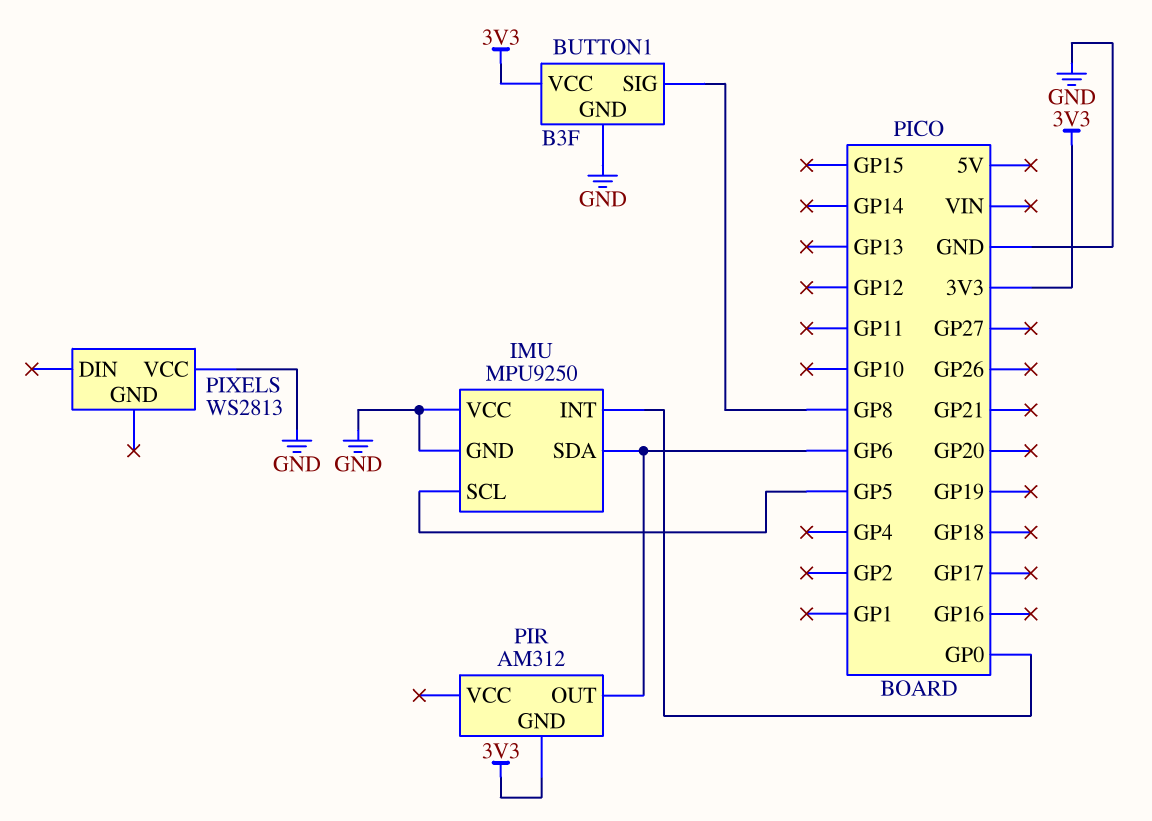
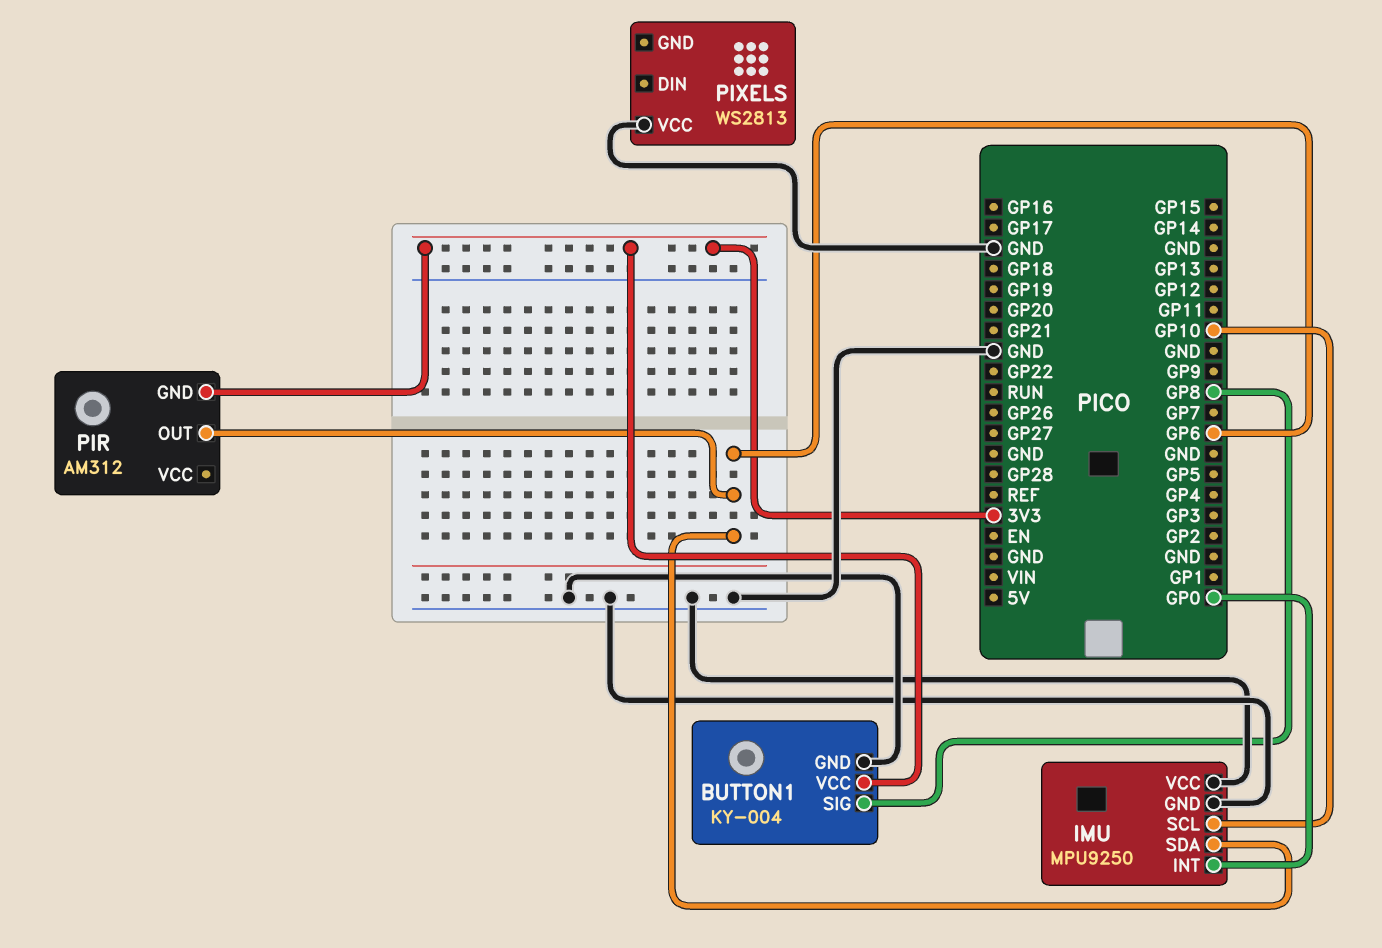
BUTTON1: B3F -> KY-004
IMU pin SCL: GP5 -> GP10

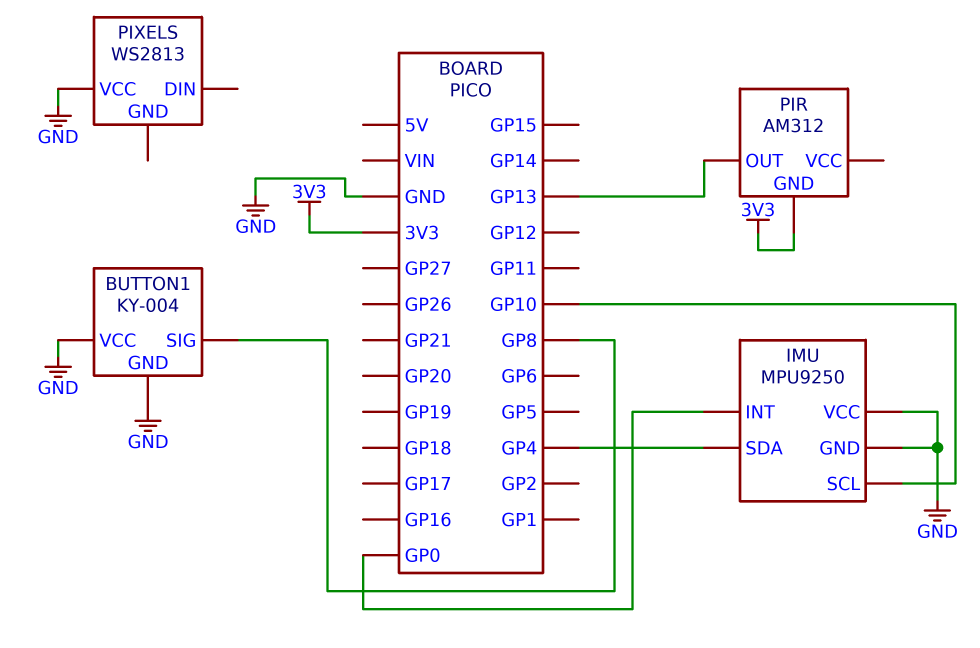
BUTTON1 pin VCC: 3V3 -> GND
IMU pin SDA: GP6 -> GP4
PIR pin OUT: GP6 -> GP13

